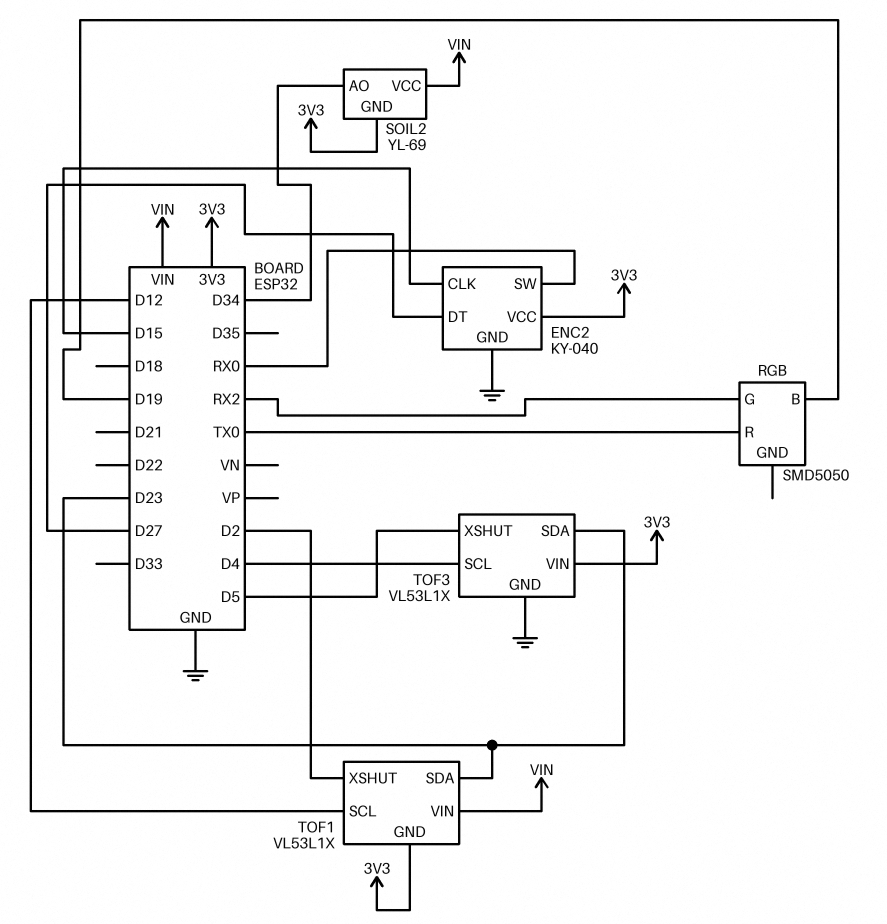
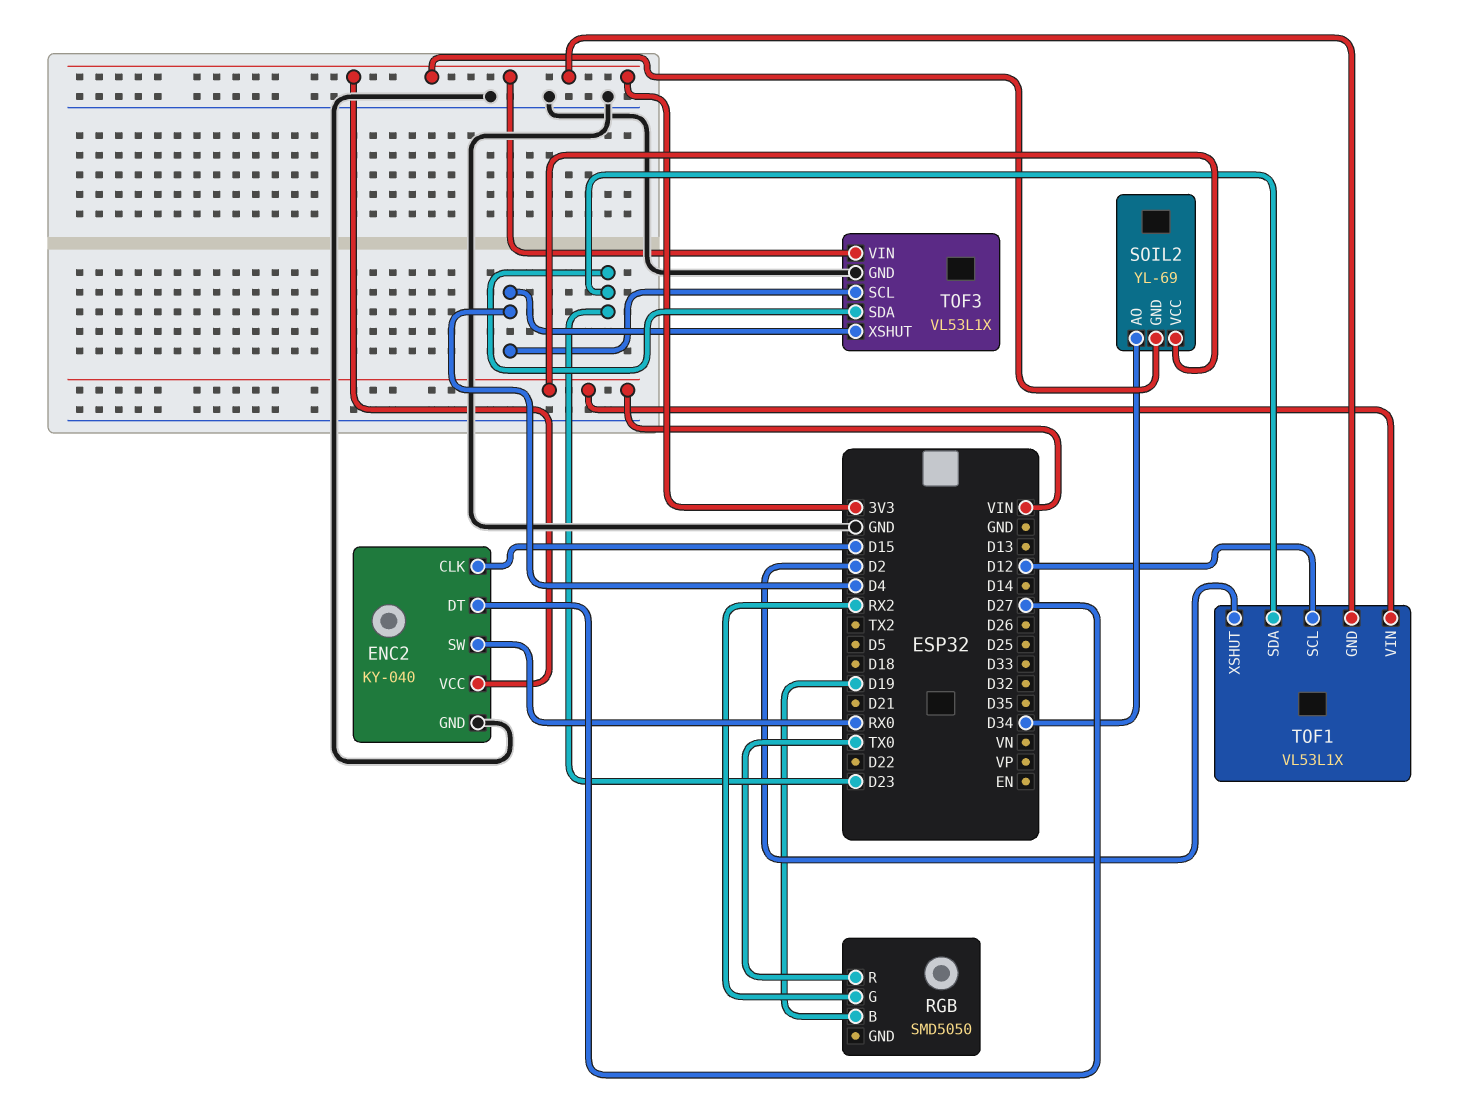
TOF3 pin XSHUT: D5 -> D4

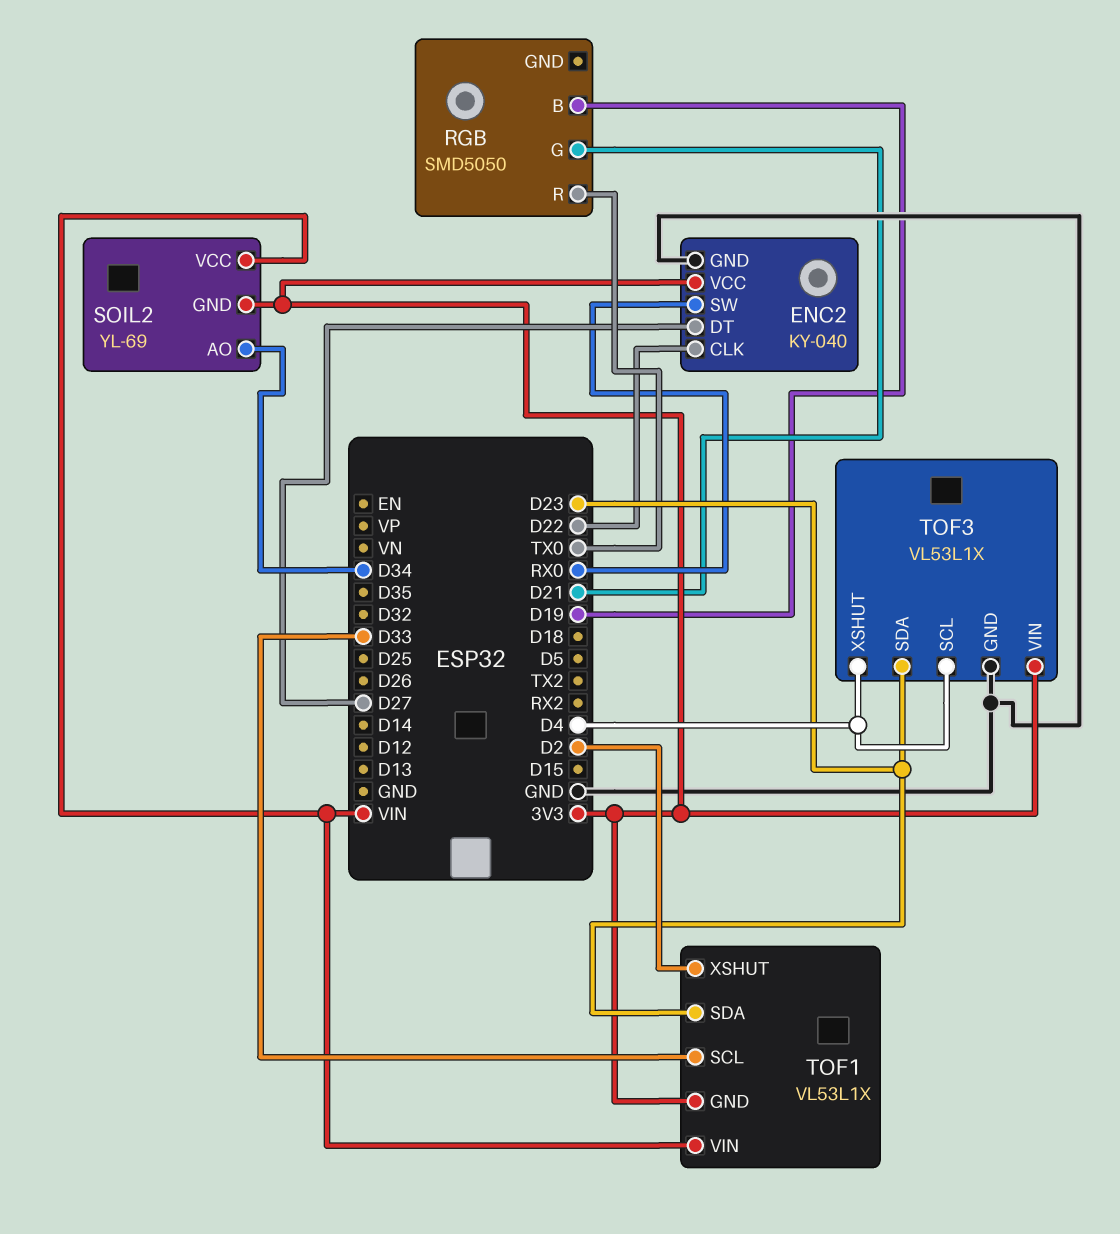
ENC2 pin CLK: D15 -> D22
RGB pin G: RX2 -> D21
TOF1 pin SCL: D12 -> D33

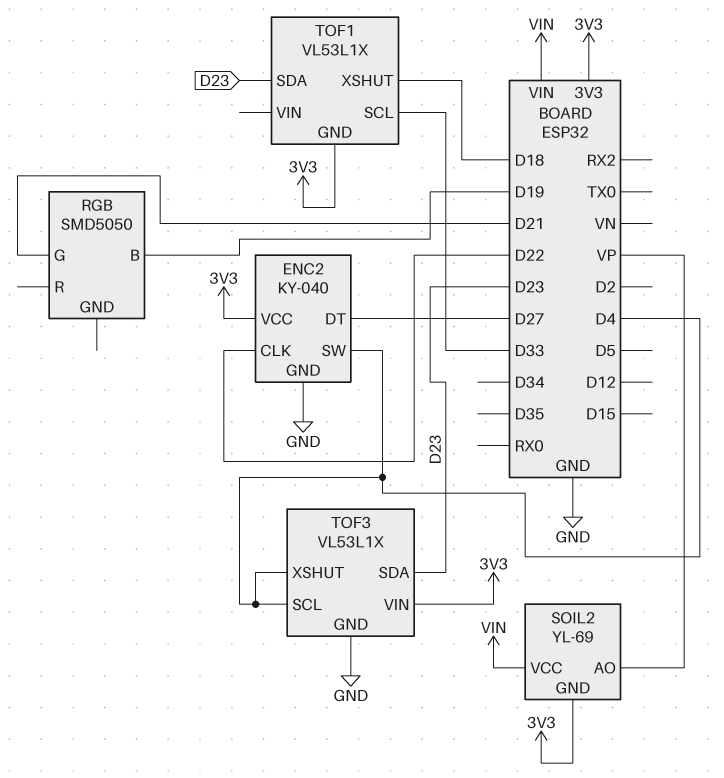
ENC2 pin SW: RX0 -> D4
RGB pin R: TX0 -> none
SOIL2 pin AO: D34 -> VP
TOF1 pin VIN: VIN -> none
TOF1 pin XSHUT: D2 -> D18

